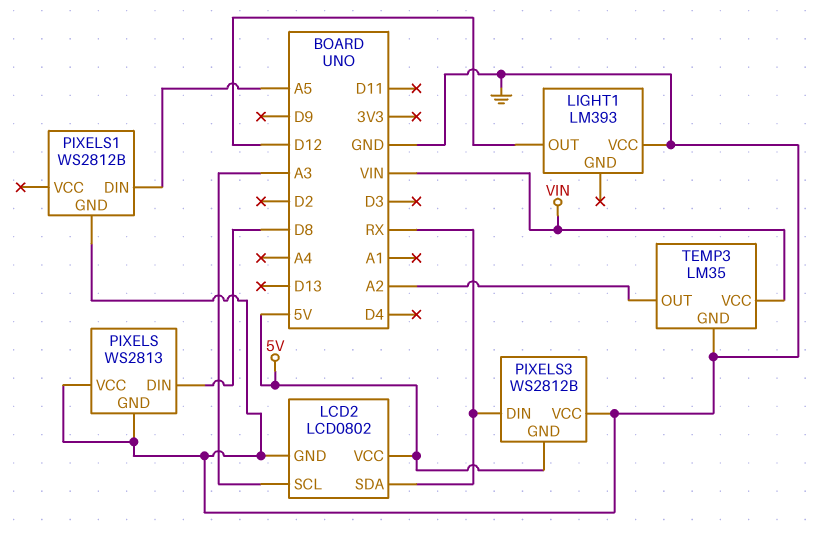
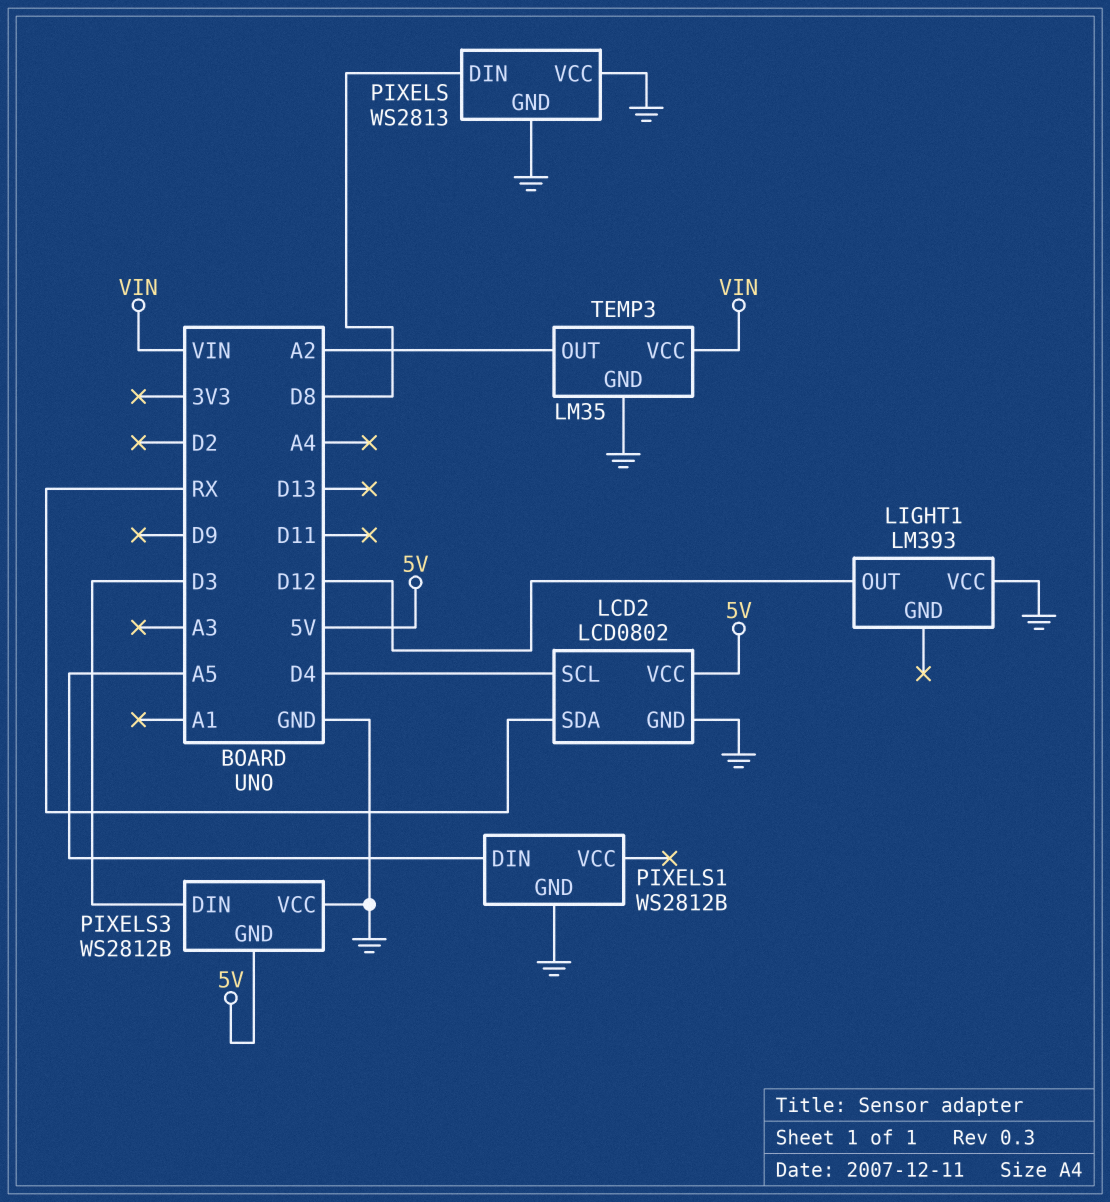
LCD2 pin SCL: A3 -> D4
PIXELS3 pin DIN: RX -> D3

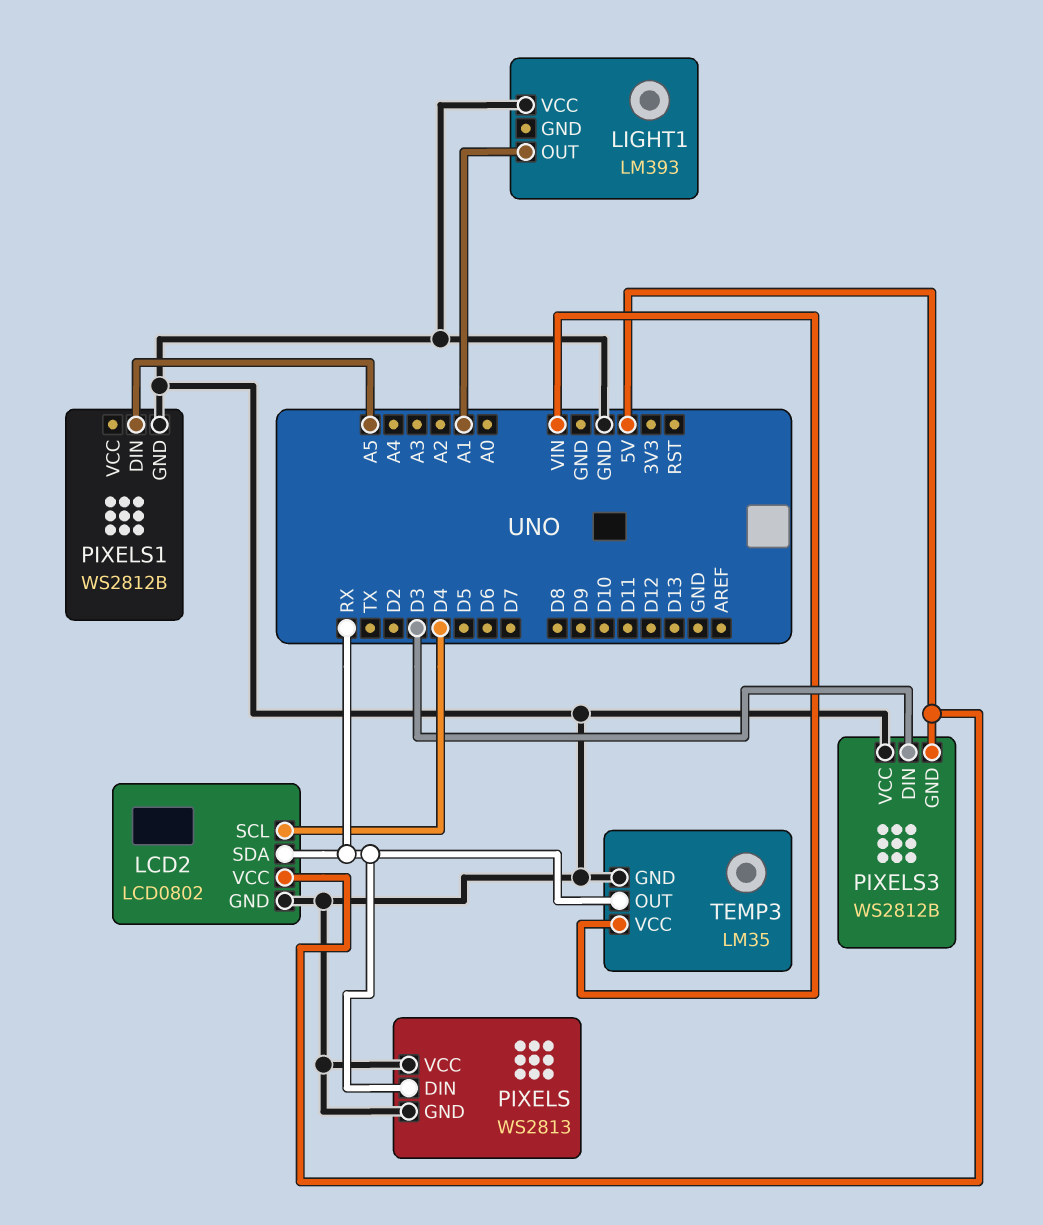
LIGHT1 pin OUT: D12 -> A1
PIXELS pin DIN: D8 -> RX
TEMP3 pin OUT: A2 -> RX

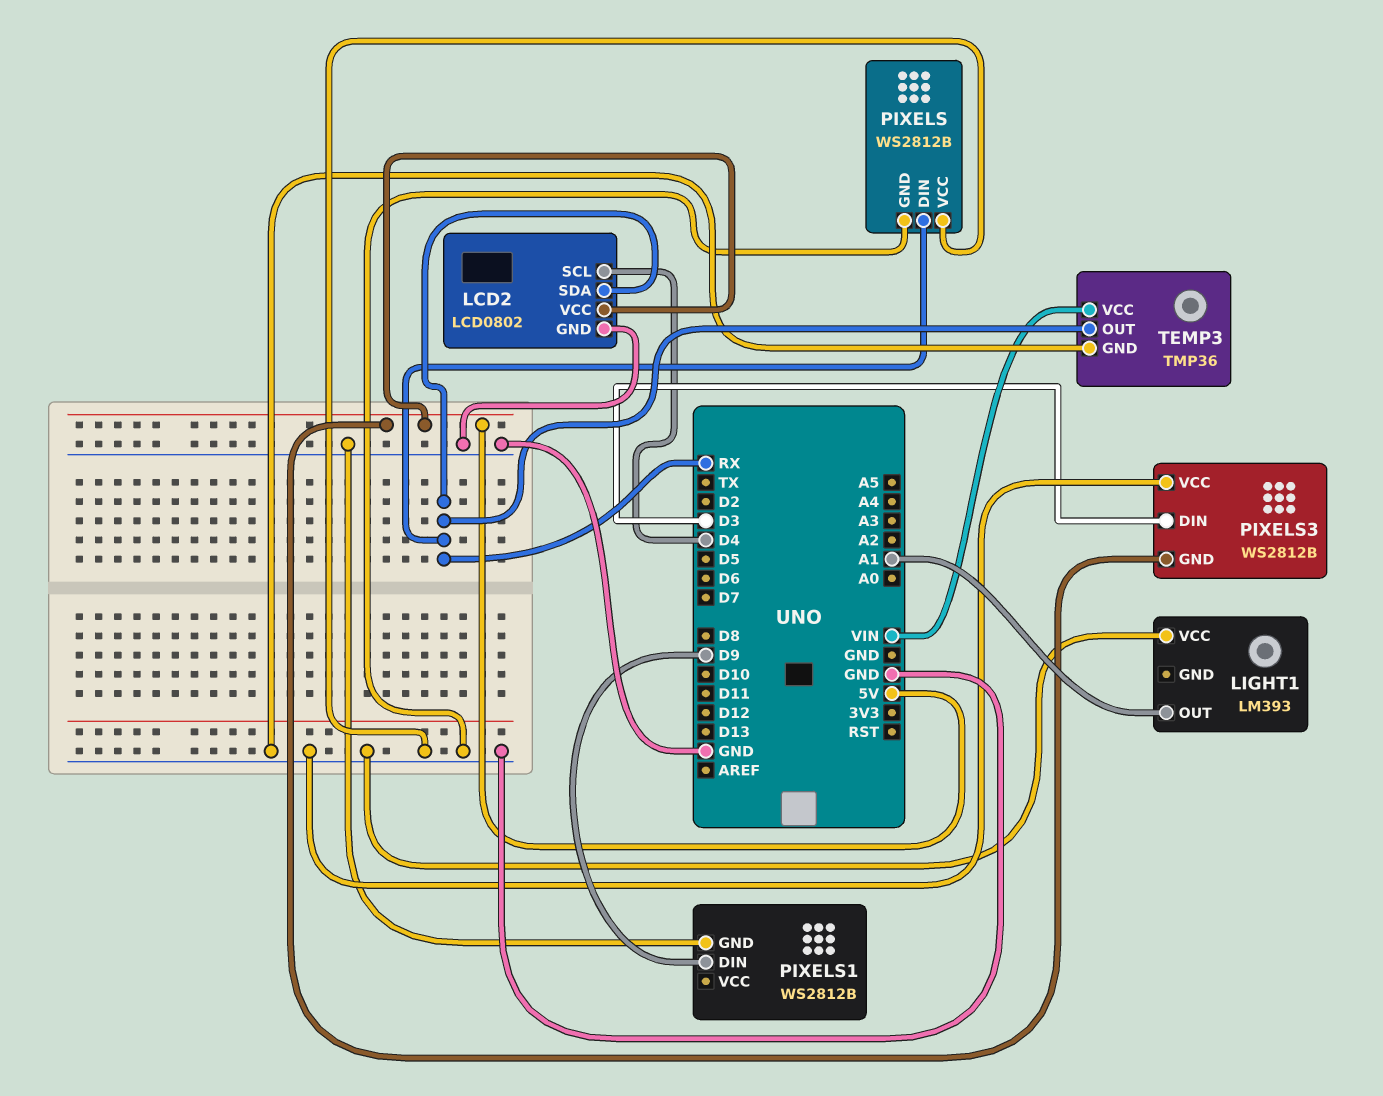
PIXELS: WS2813 -> WS2812B
PIXELS1 pin DIN: A5 -> D9
TEMP3: LM35 -> TMP36

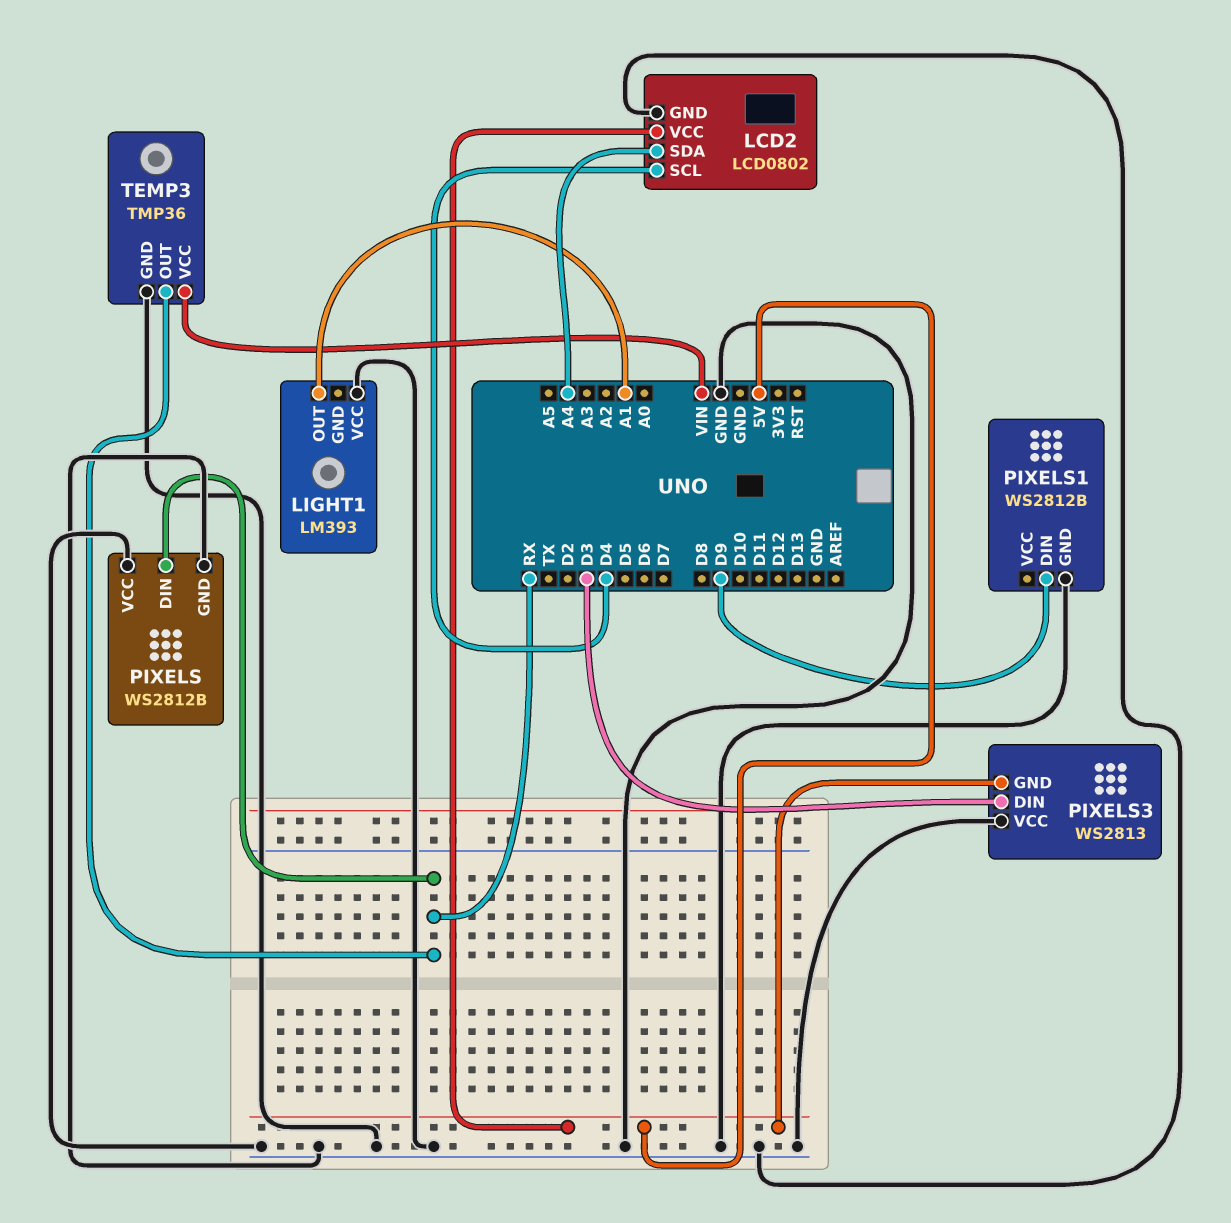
LCD2 pin SDA: RX -> A4
PIXELS3: WS2812B -> WS2813

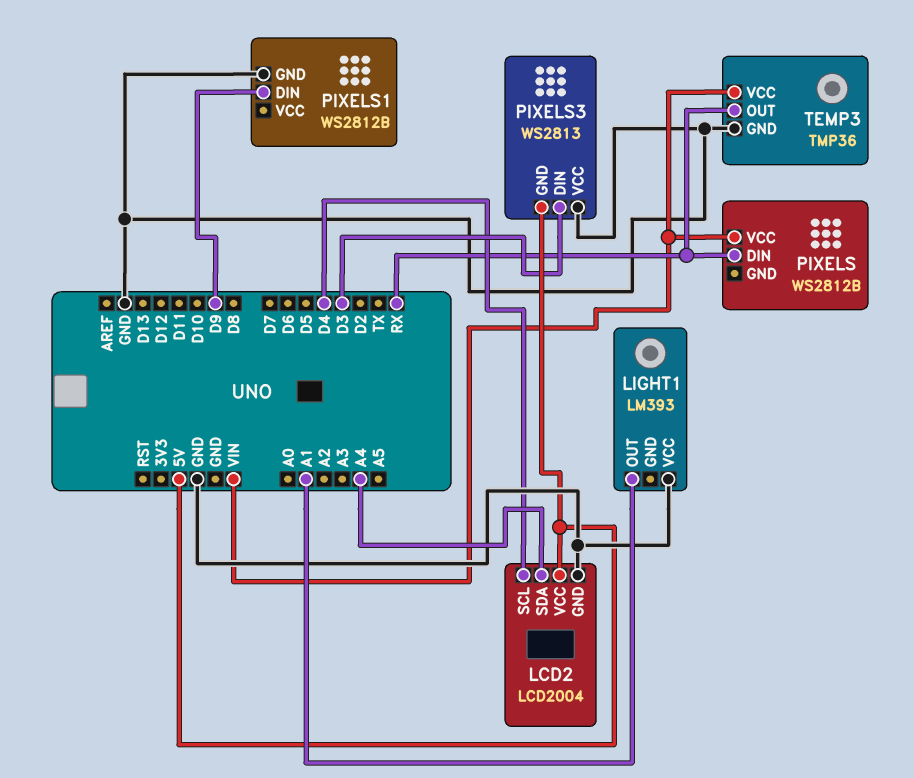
LCD2: LCD0802 -> LCD2004
PIXELS pin GND: GND -> none
PIXELS pin VCC: GND -> VIN

